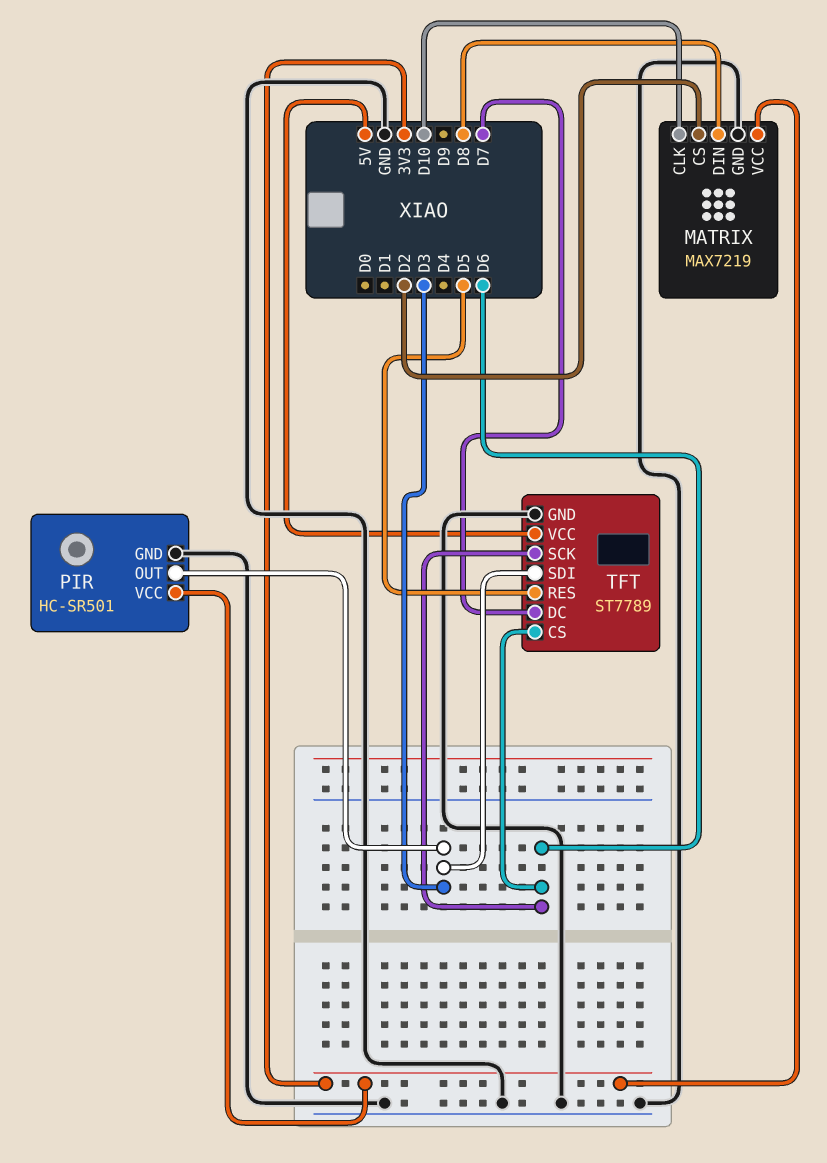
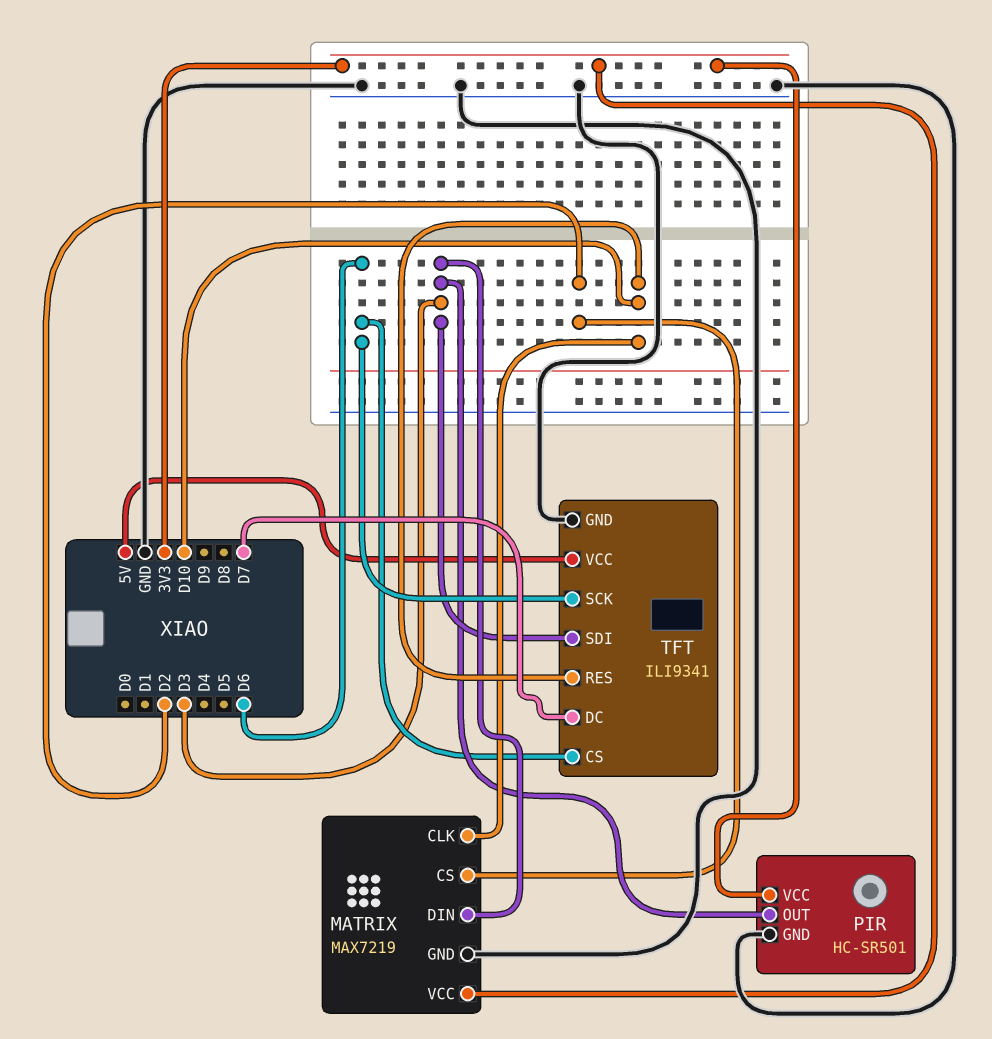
MATRIX pin DIN: D8 -> D3
TFT: ST7789 -> ILI9341
TFT pin RES: D5 -> D10

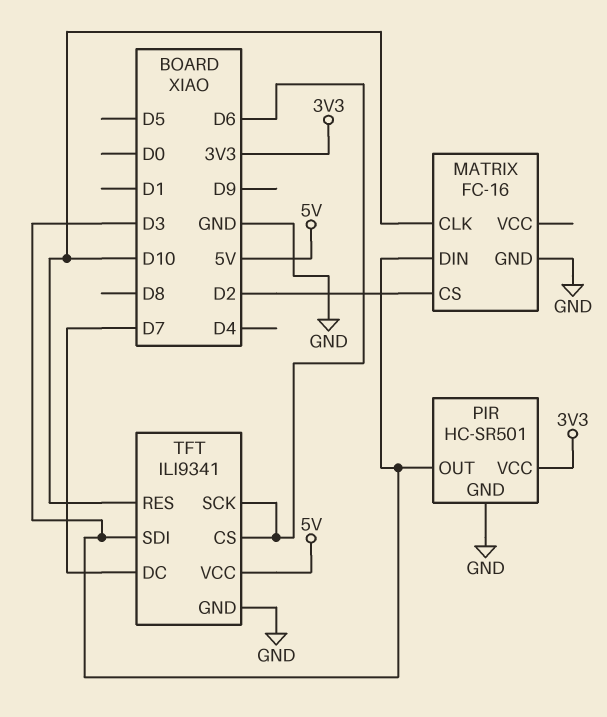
MATRIX: MAX7219 -> FC-16
MATRIX pin VCC: 3V3 -> none

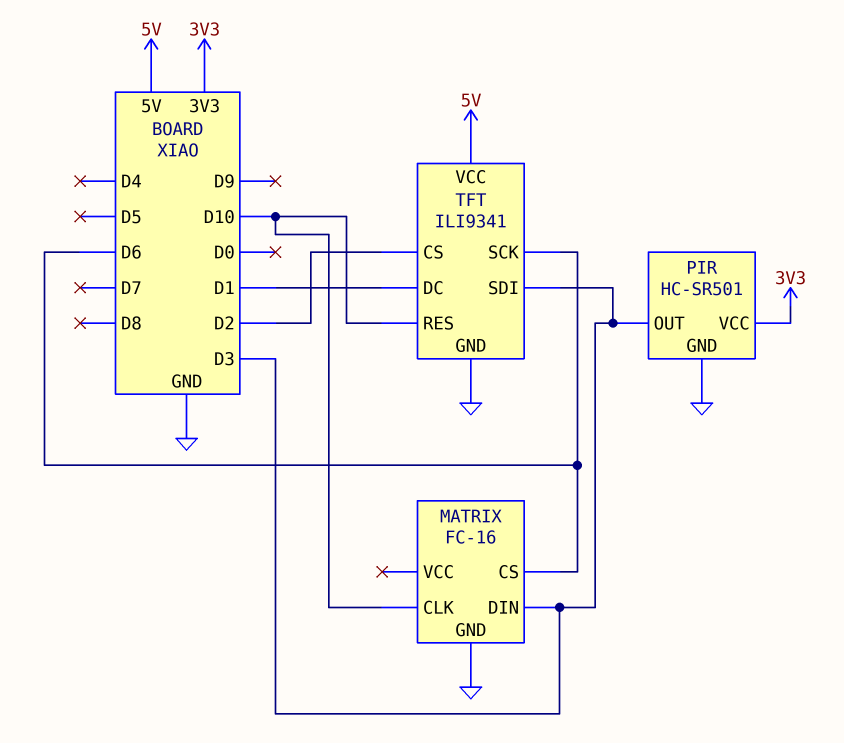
MATRIX pin CS: D2 -> D6
TFT pin CS: D6 -> D2
TFT pin DC: D7 -> D1

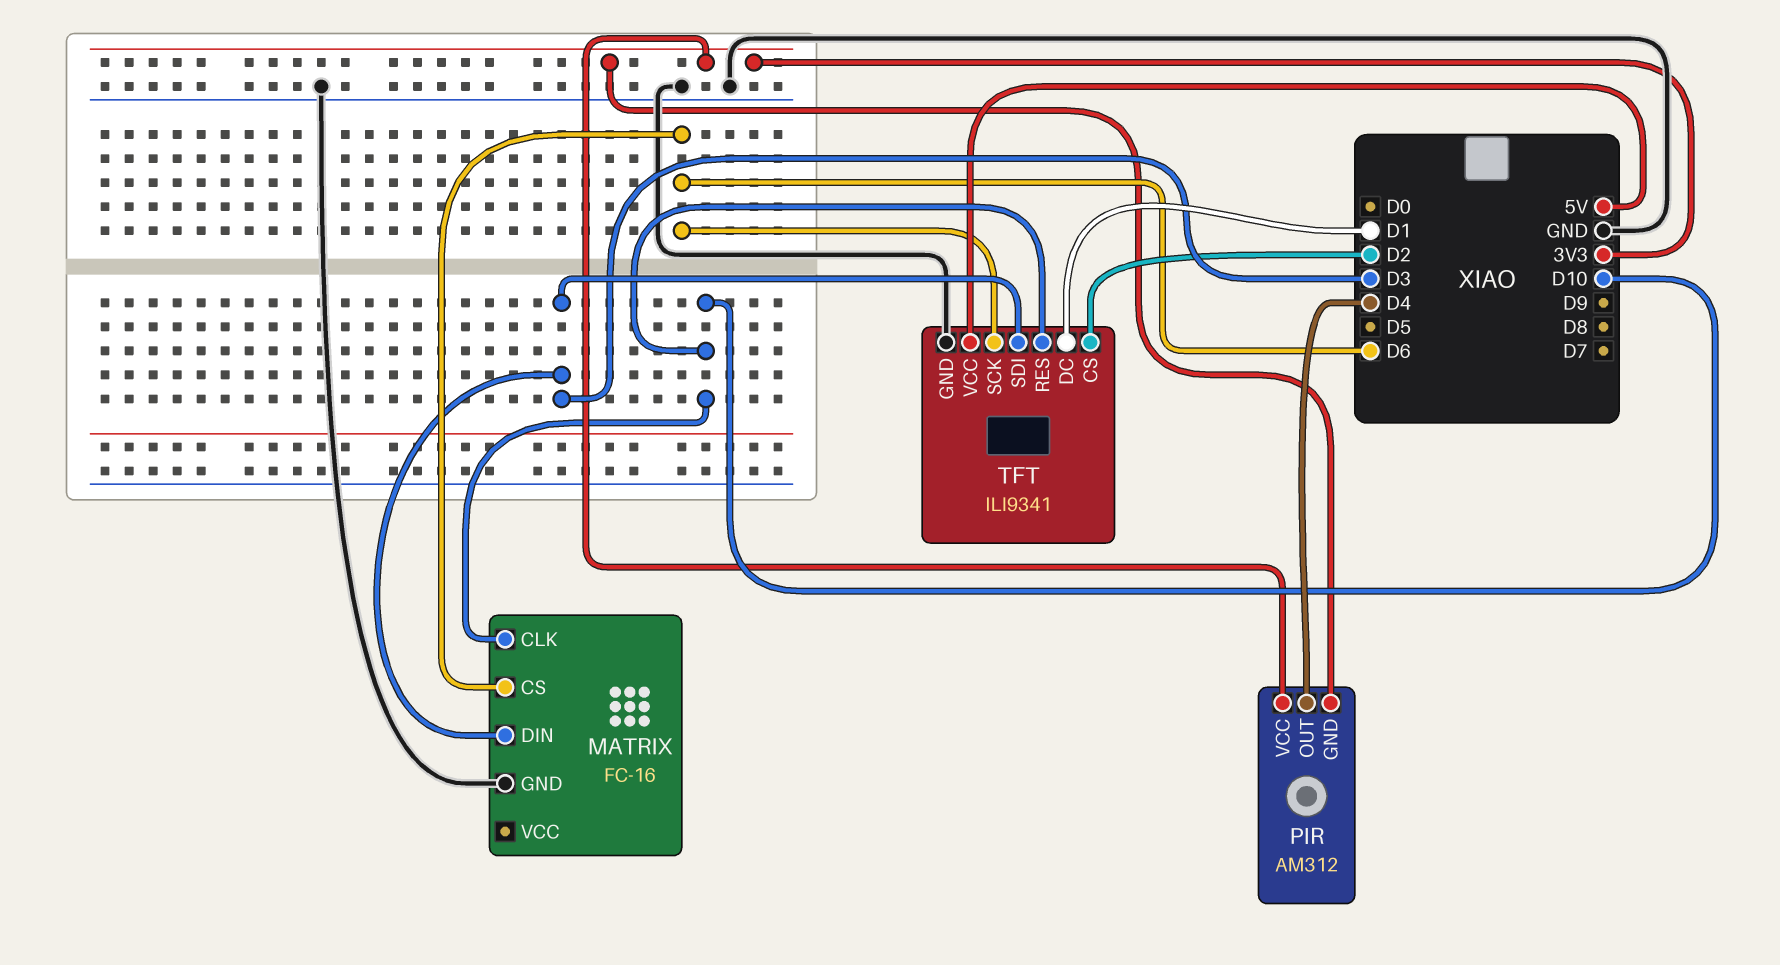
PIR: HC-SR501 -> AM312
PIR pin GND: GND -> 3V3
PIR pin OUT: D3 -> D4

